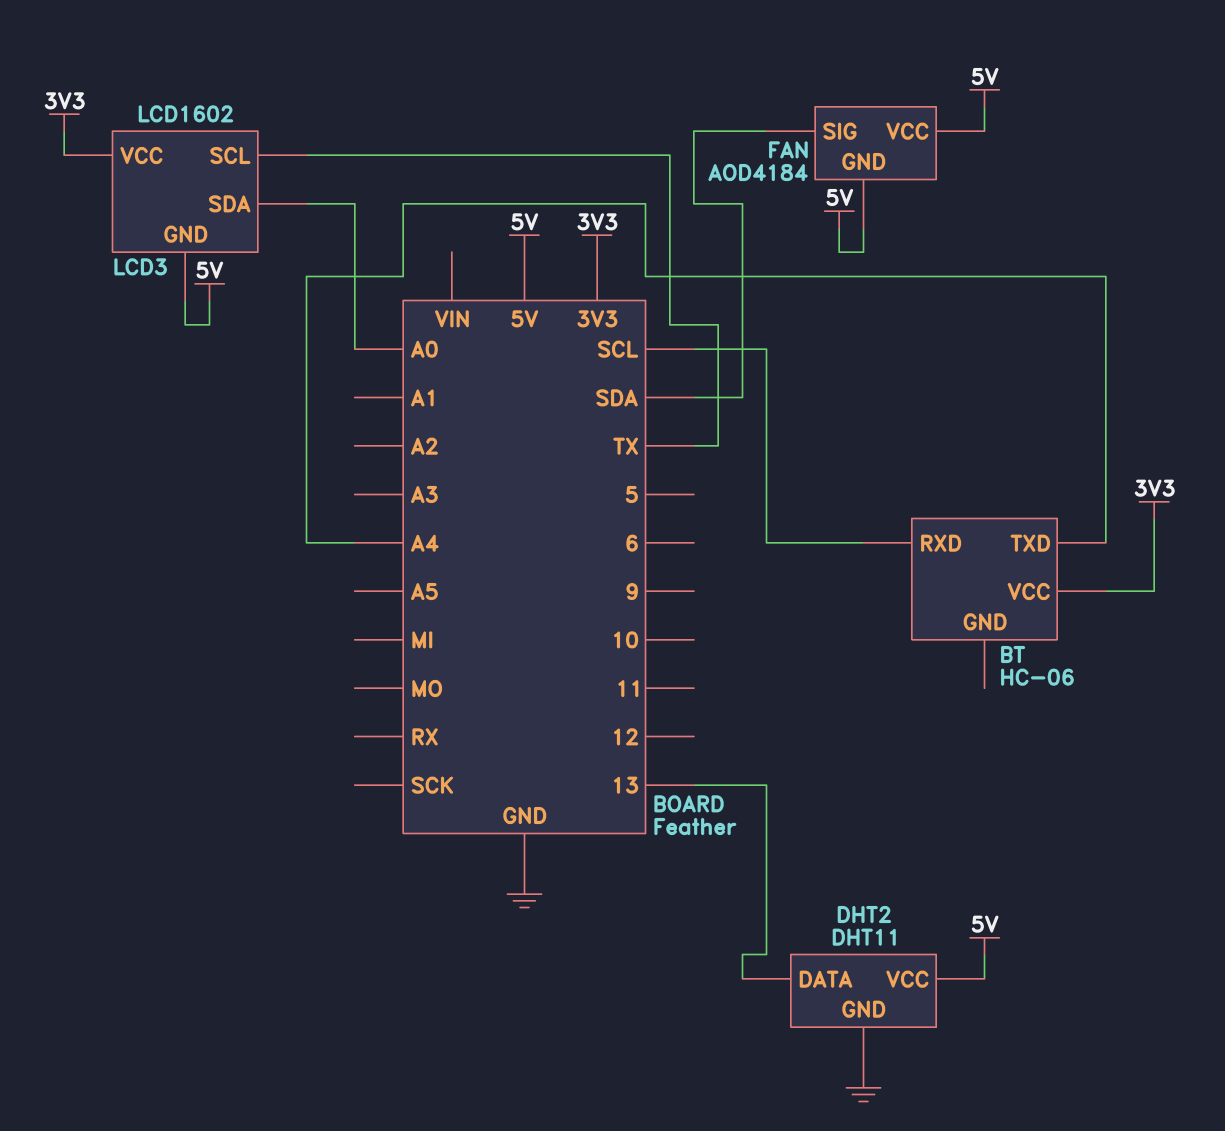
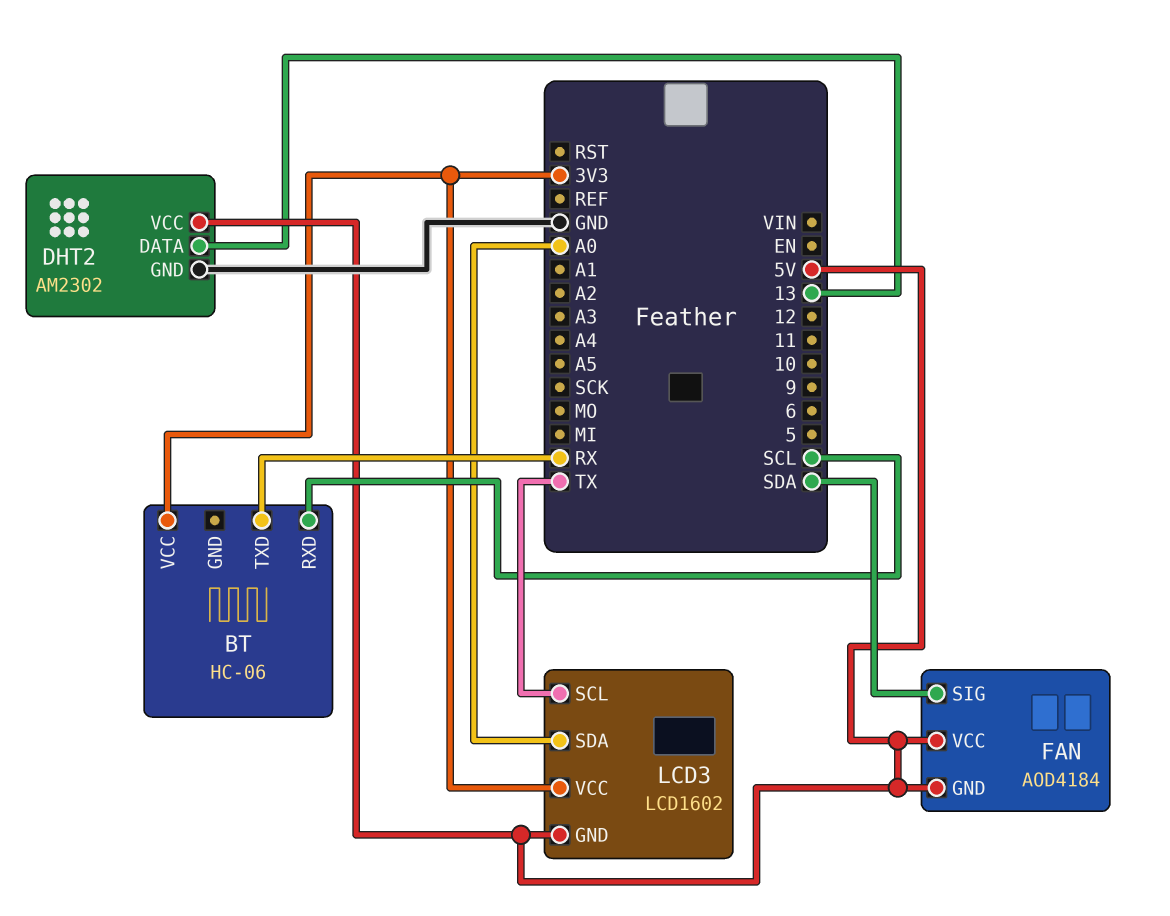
BT pin TXD: A4 -> RX
DHT2: DHT11 -> AM2302

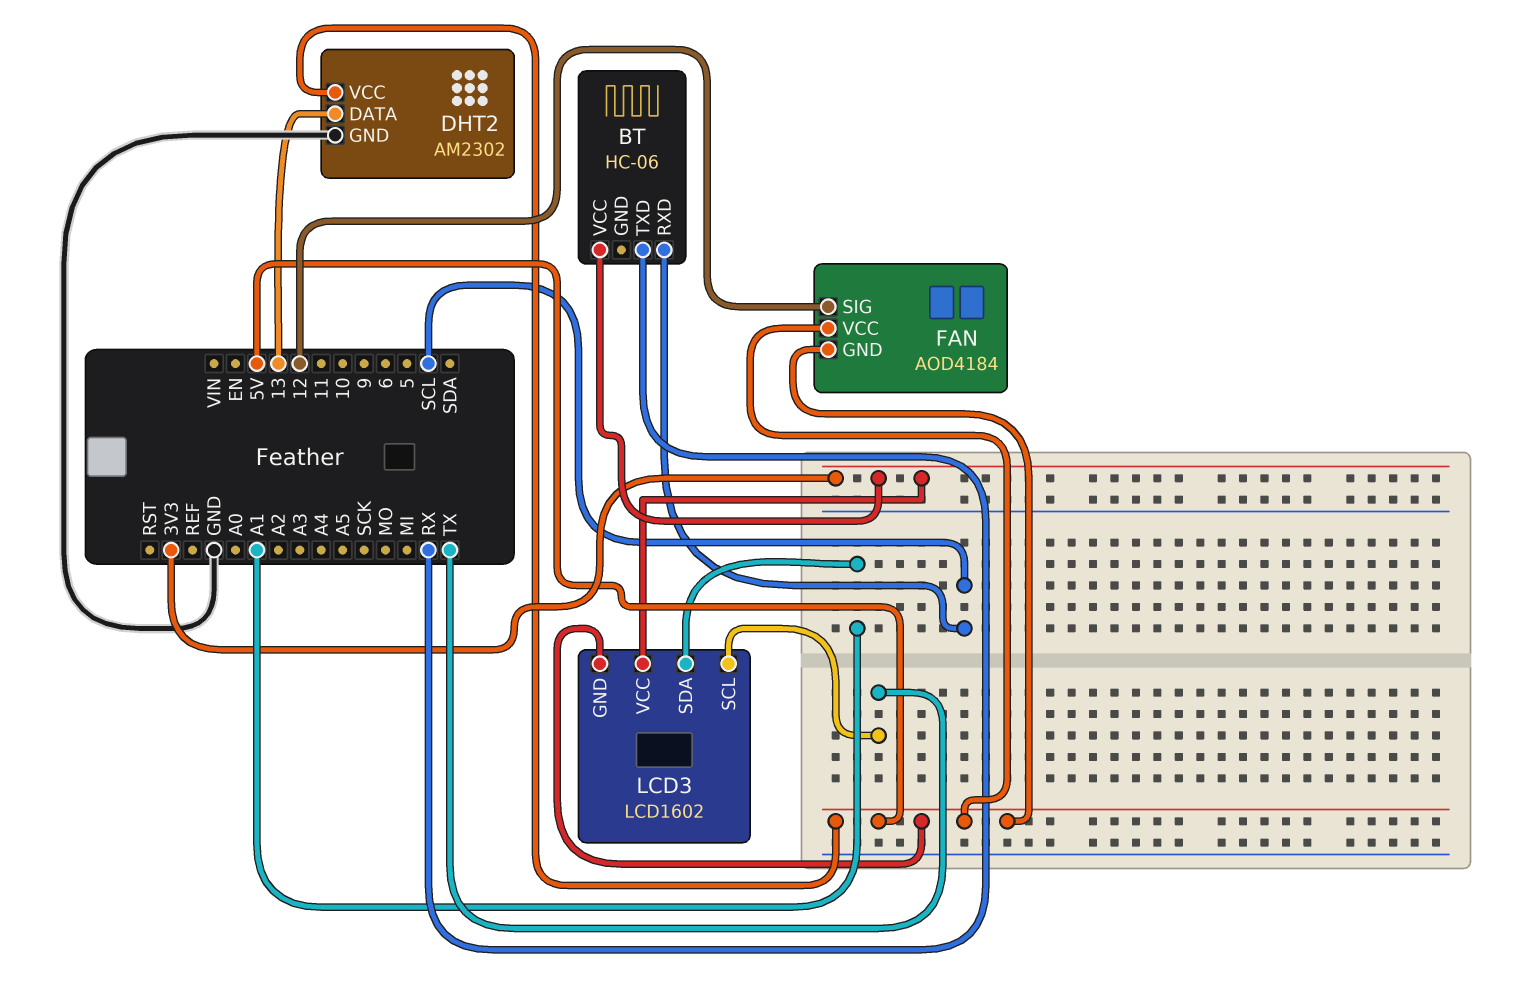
FAN pin SIG: SDA -> 12
LCD3 pin SDA: A0 -> A1

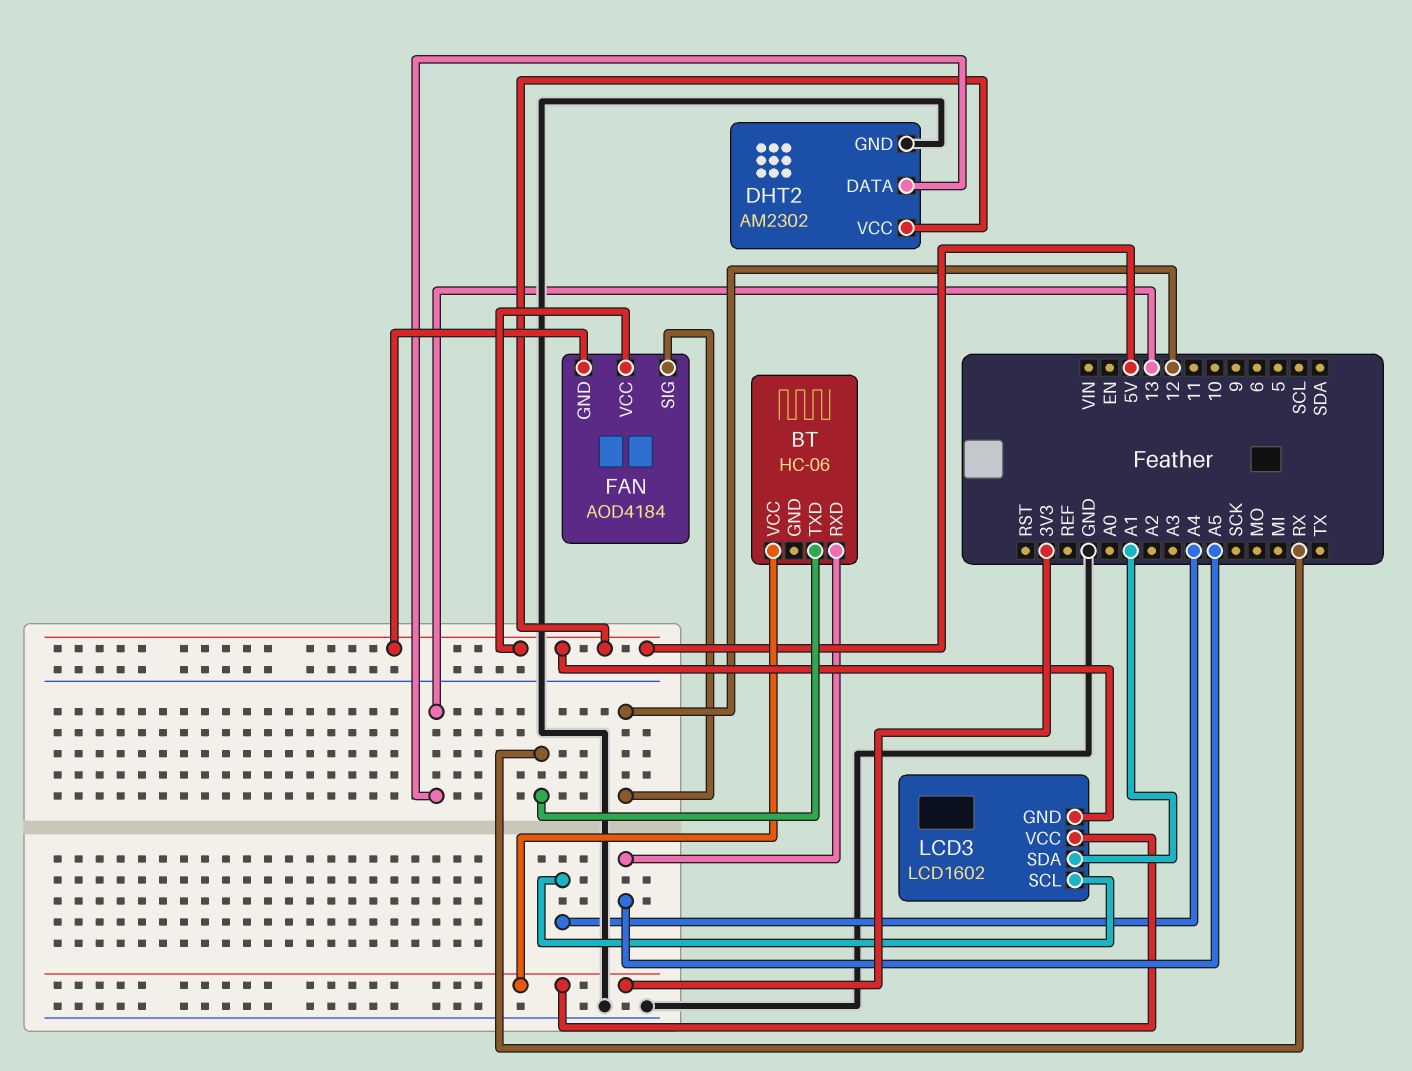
BT pin RXD: SCL -> A5
LCD3 pin SCL: TX -> A4

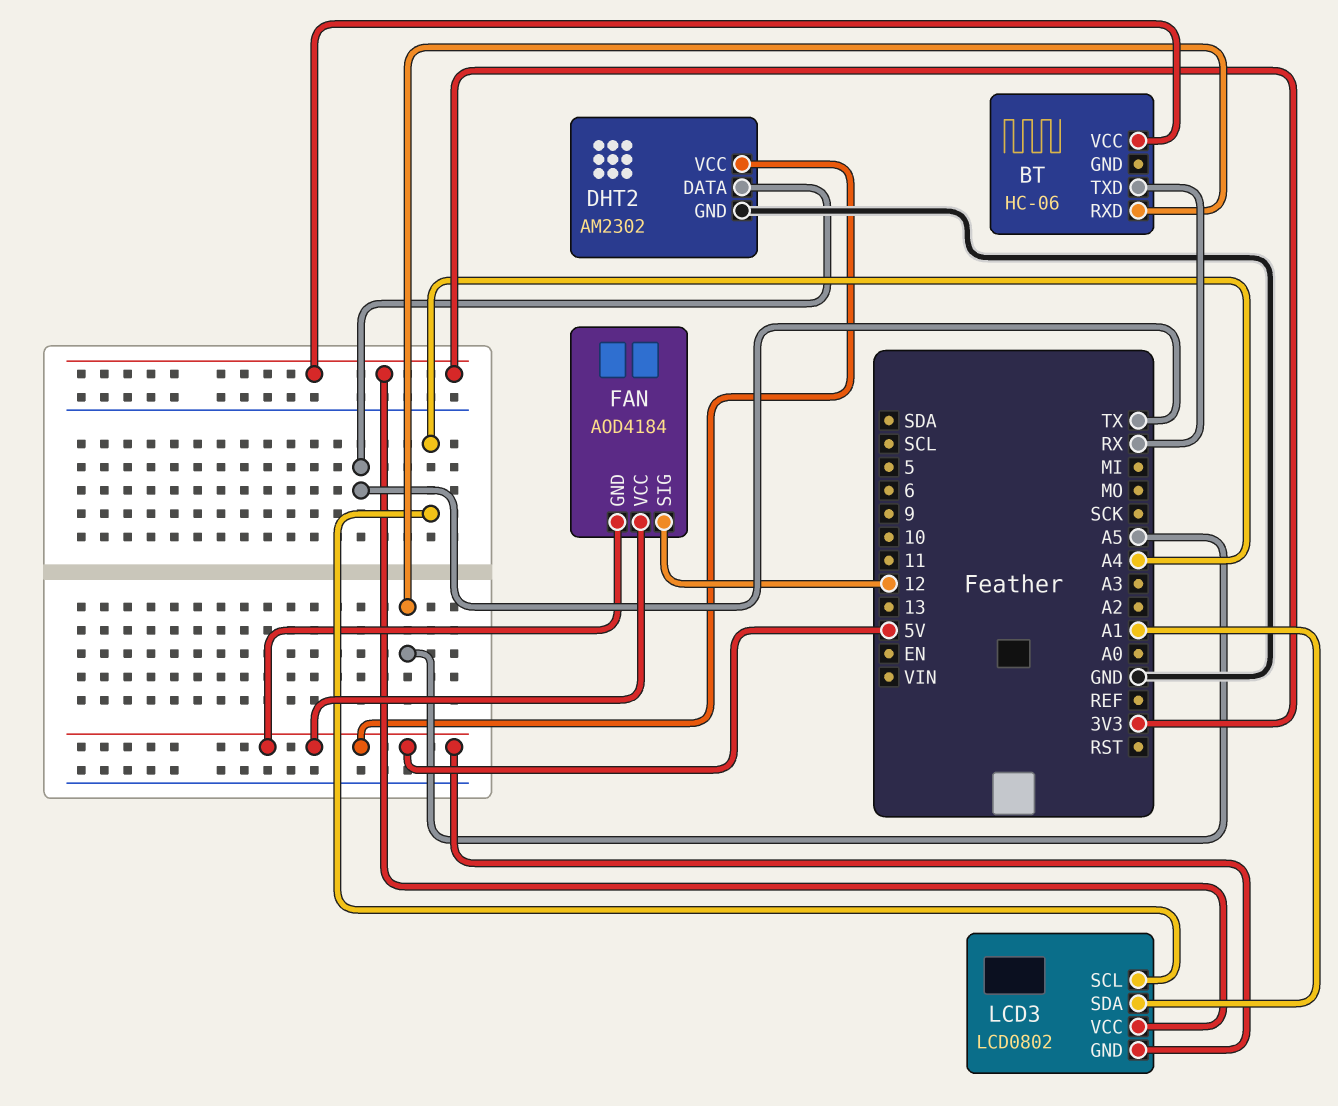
DHT2 pin DATA: 13 -> TX
LCD3: LCD1602 -> LCD0802

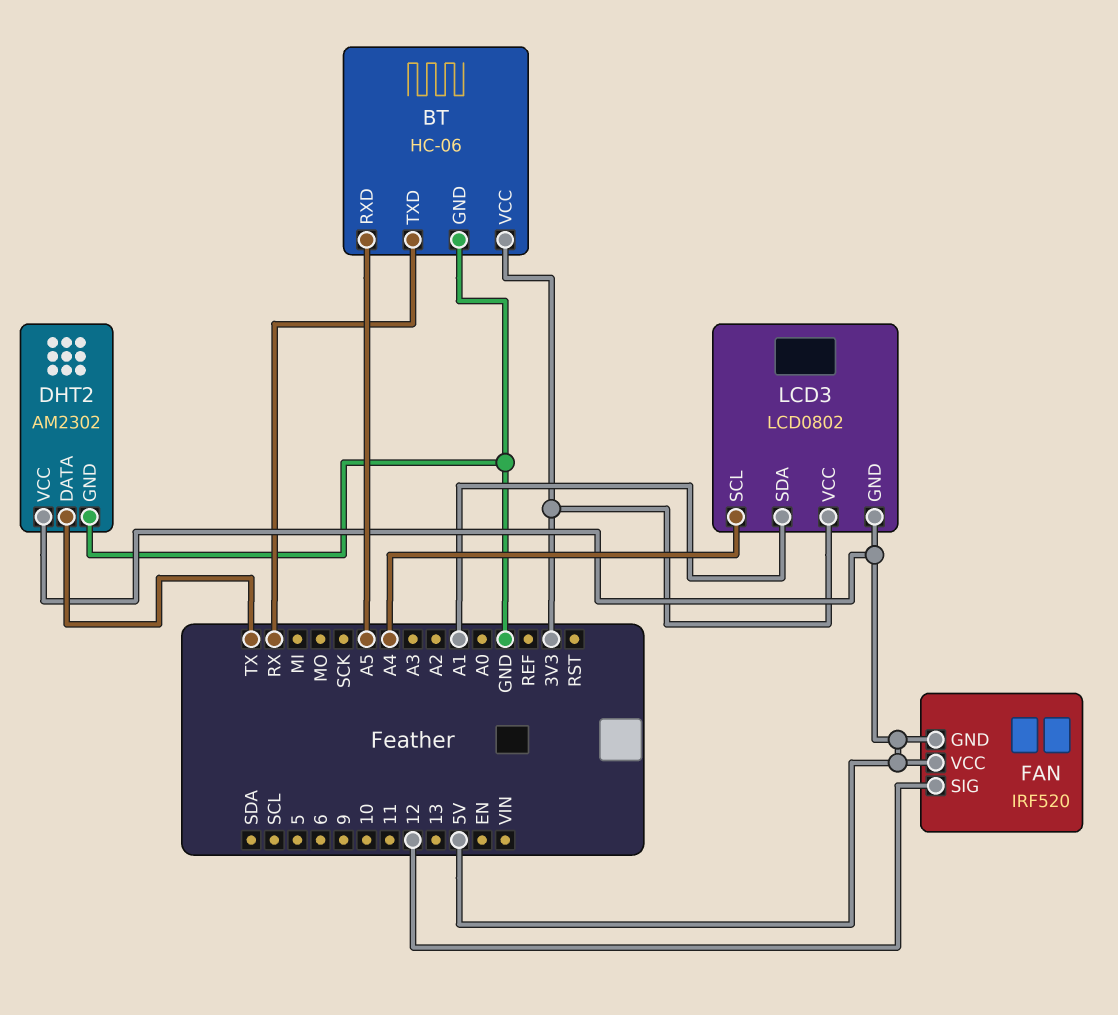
BT pin GND: none -> GND
FAN: AOD4184 -> IRF520

